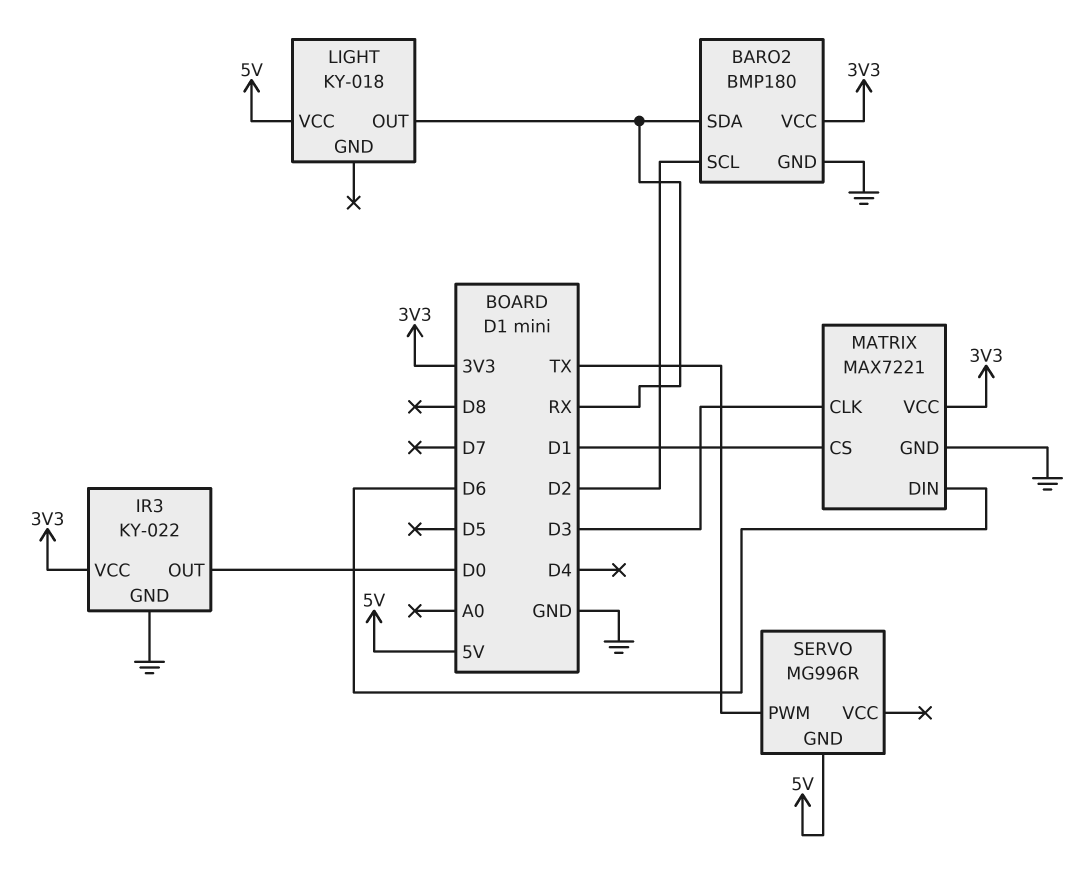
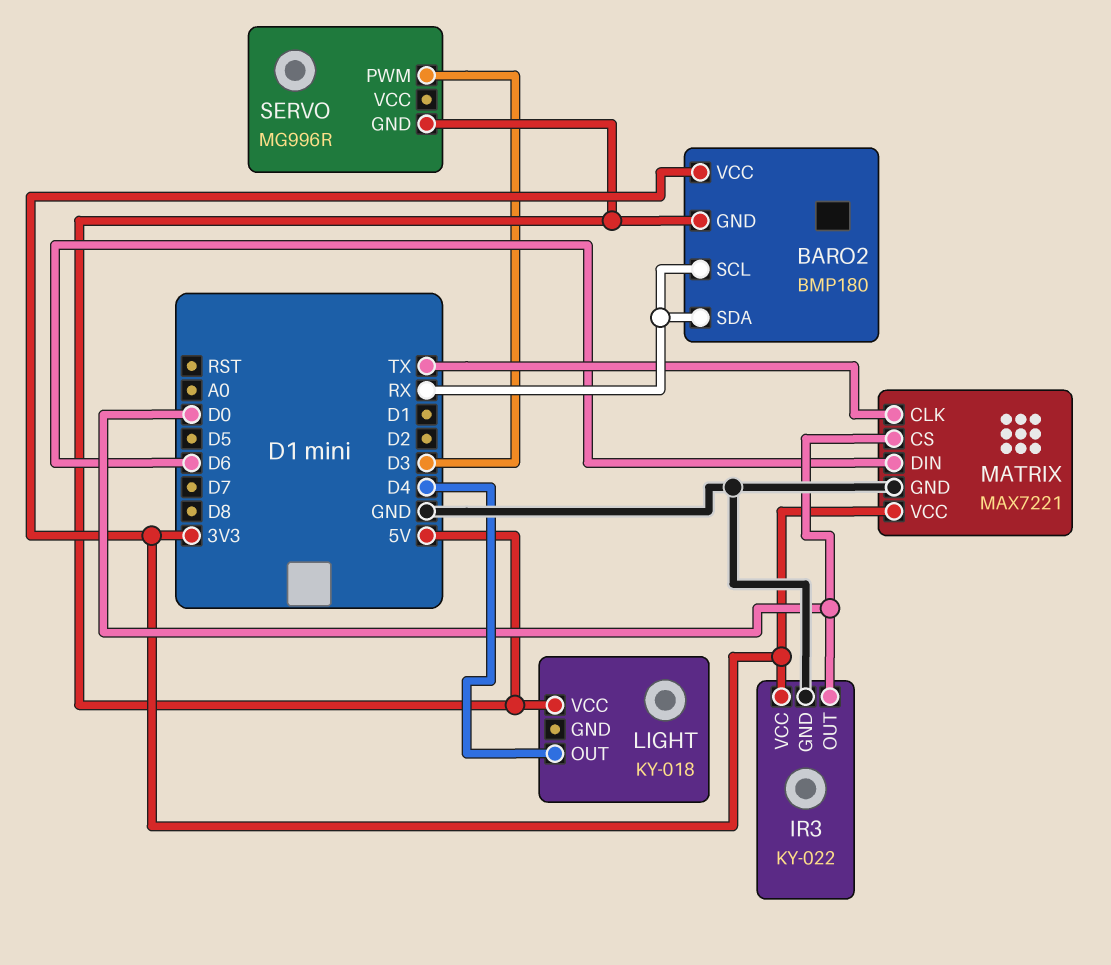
BARO2 pin GND: GND -> 5V
BARO2 pin SCL: D2 -> RX
LIGHT pin OUT: RX -> D4
MATRIX pin CLK: D3 -> TX
MATRIX pin CS: D1 -> D0
SERVO pin PWM: TX -> D3

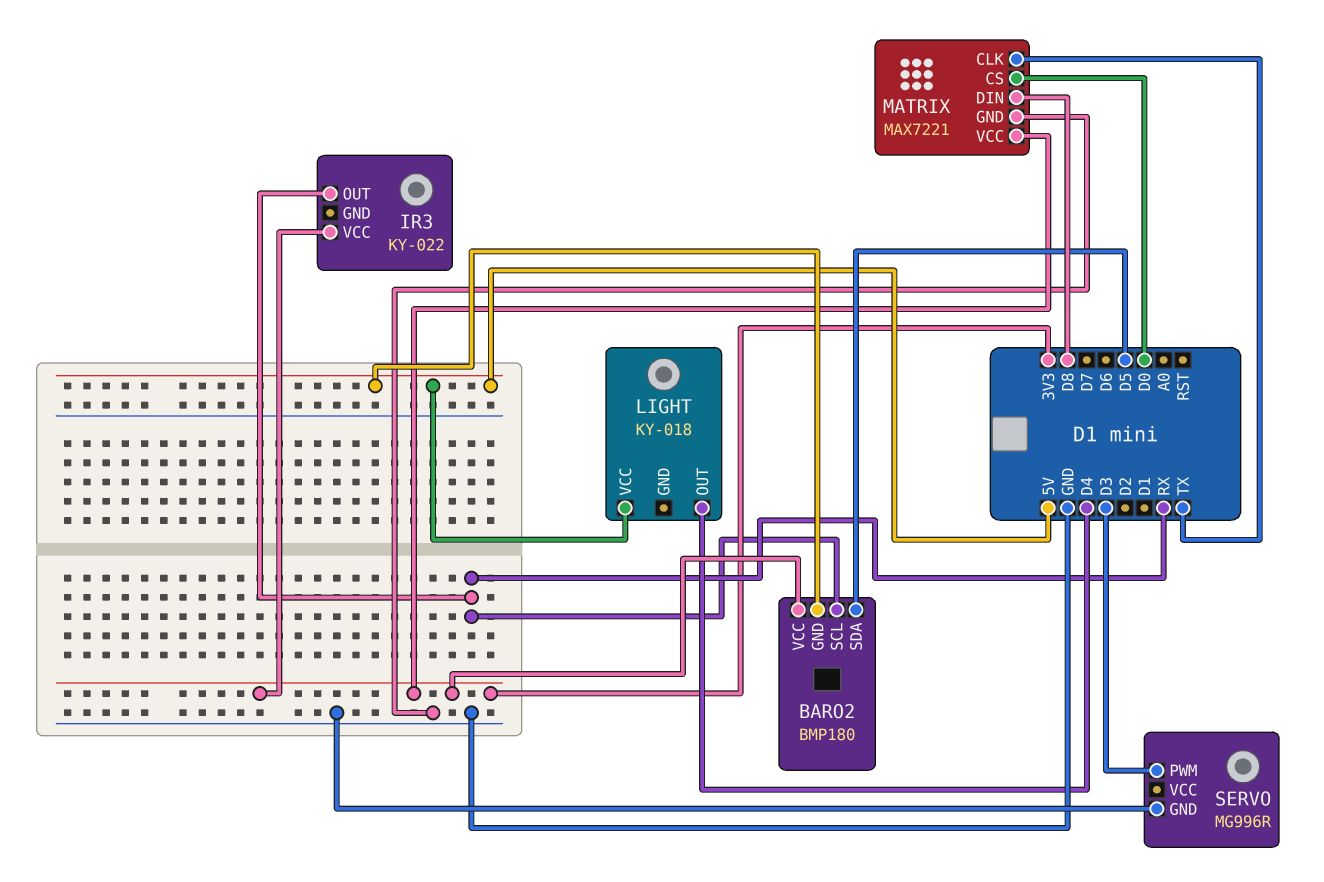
BARO2 pin SDA: RX -> D5
IR3 pin GND: GND -> none
IR3 pin OUT: D0 -> RX
MATRIX pin DIN: D6 -> D8
SERVO pin GND: 5V -> GND

